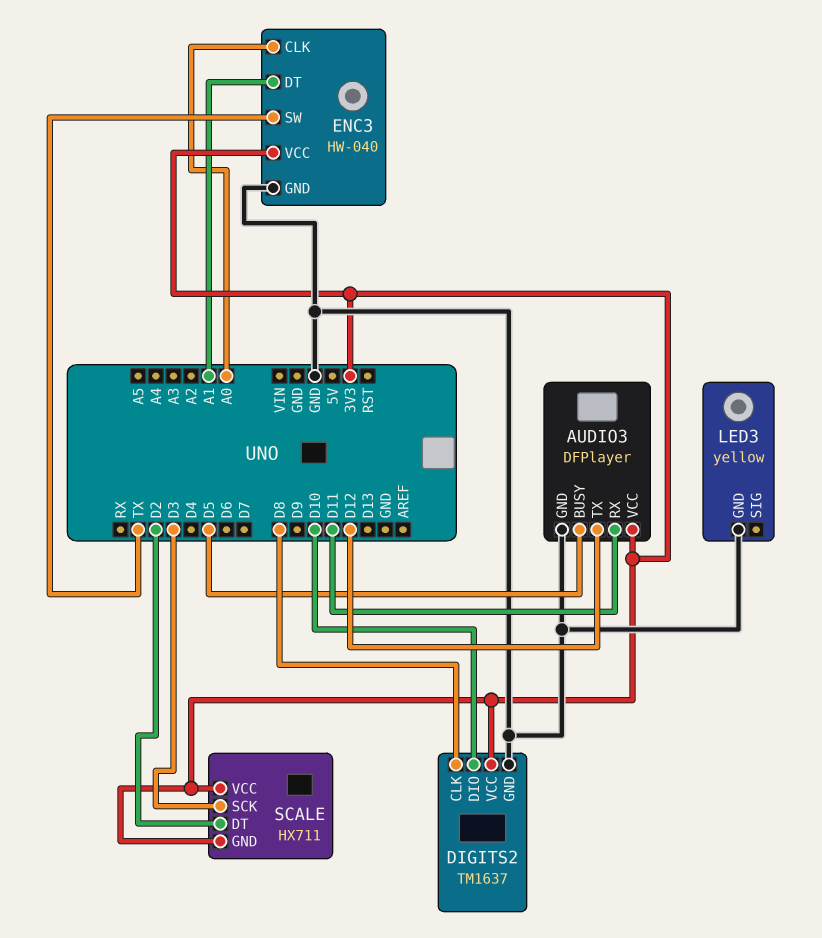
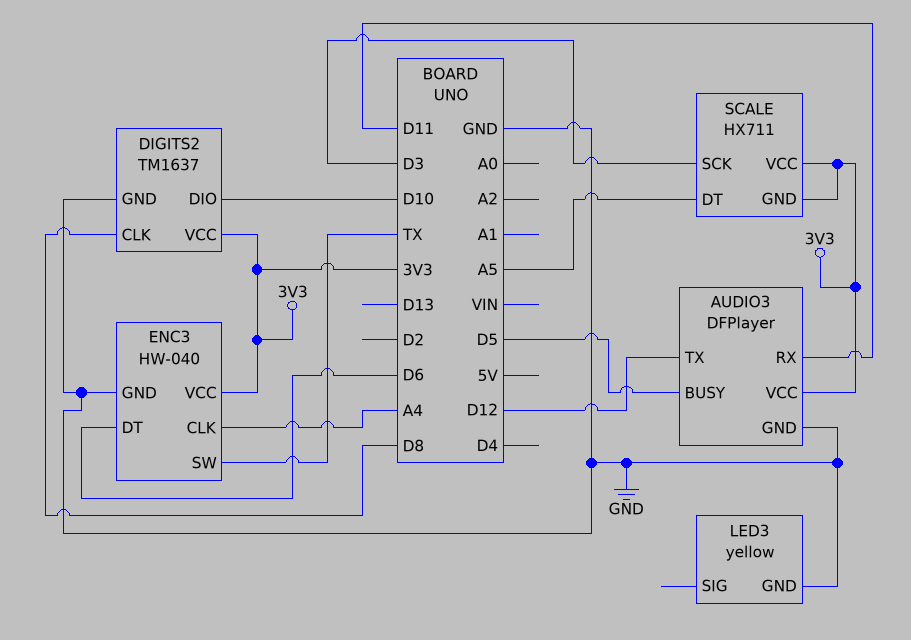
ENC3 pin CLK: A0 -> A4
ENC3 pin DT: A1 -> D6
SCALE pin DT: D2 -> A5

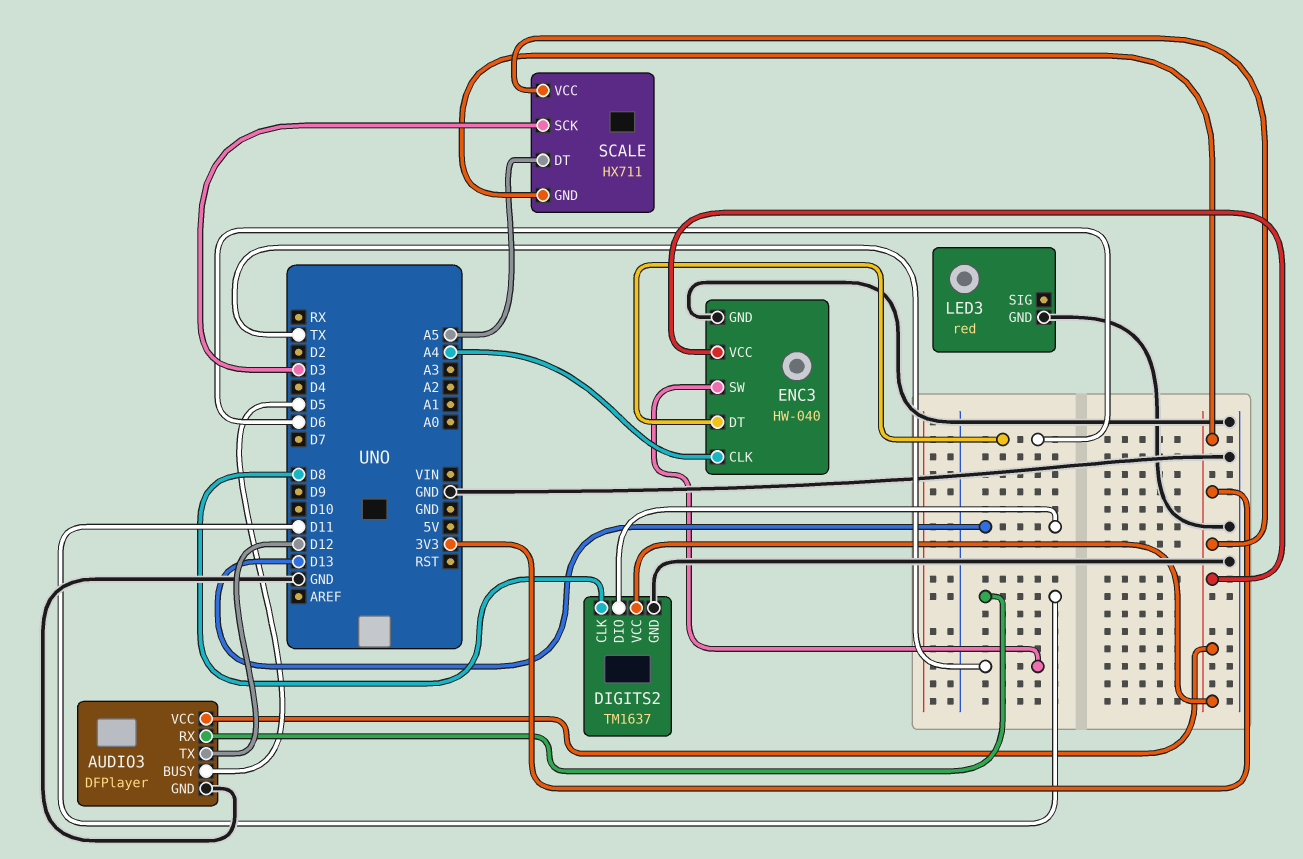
DIGITS2 pin DIO: D10 -> D13
LED3: yellow -> red

